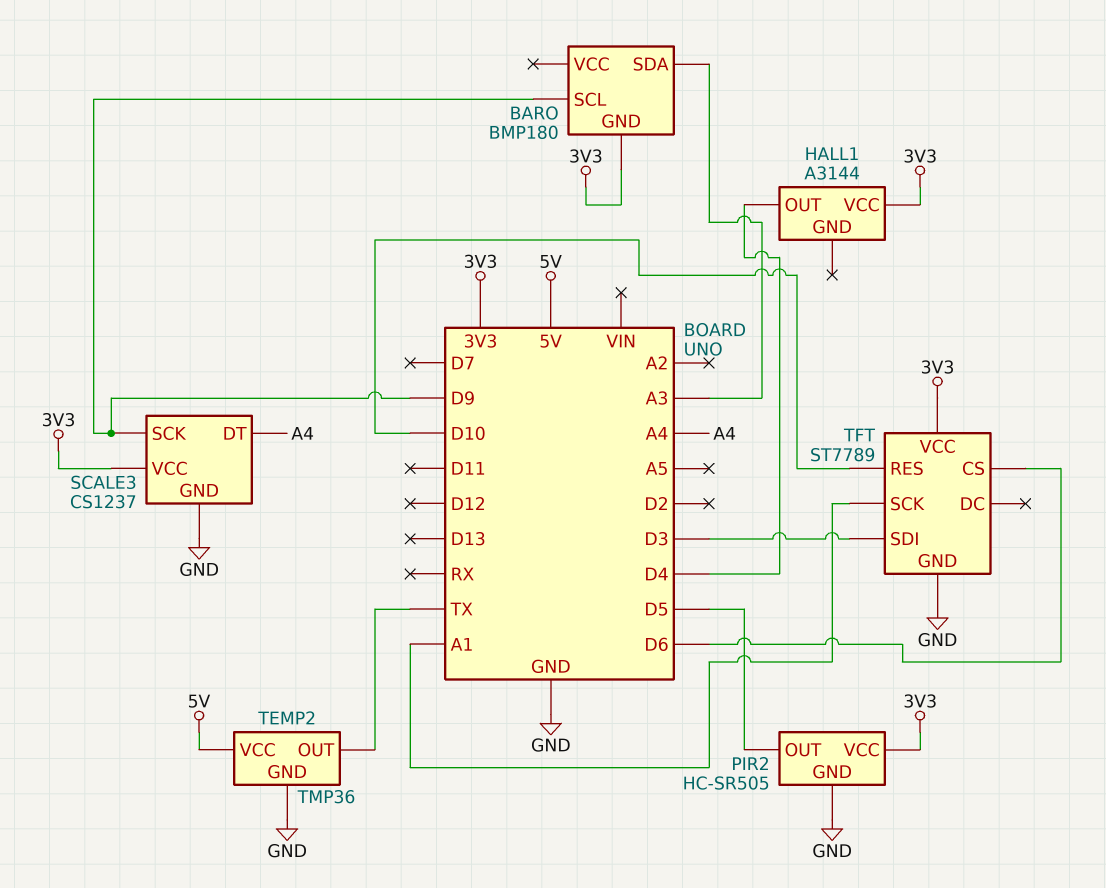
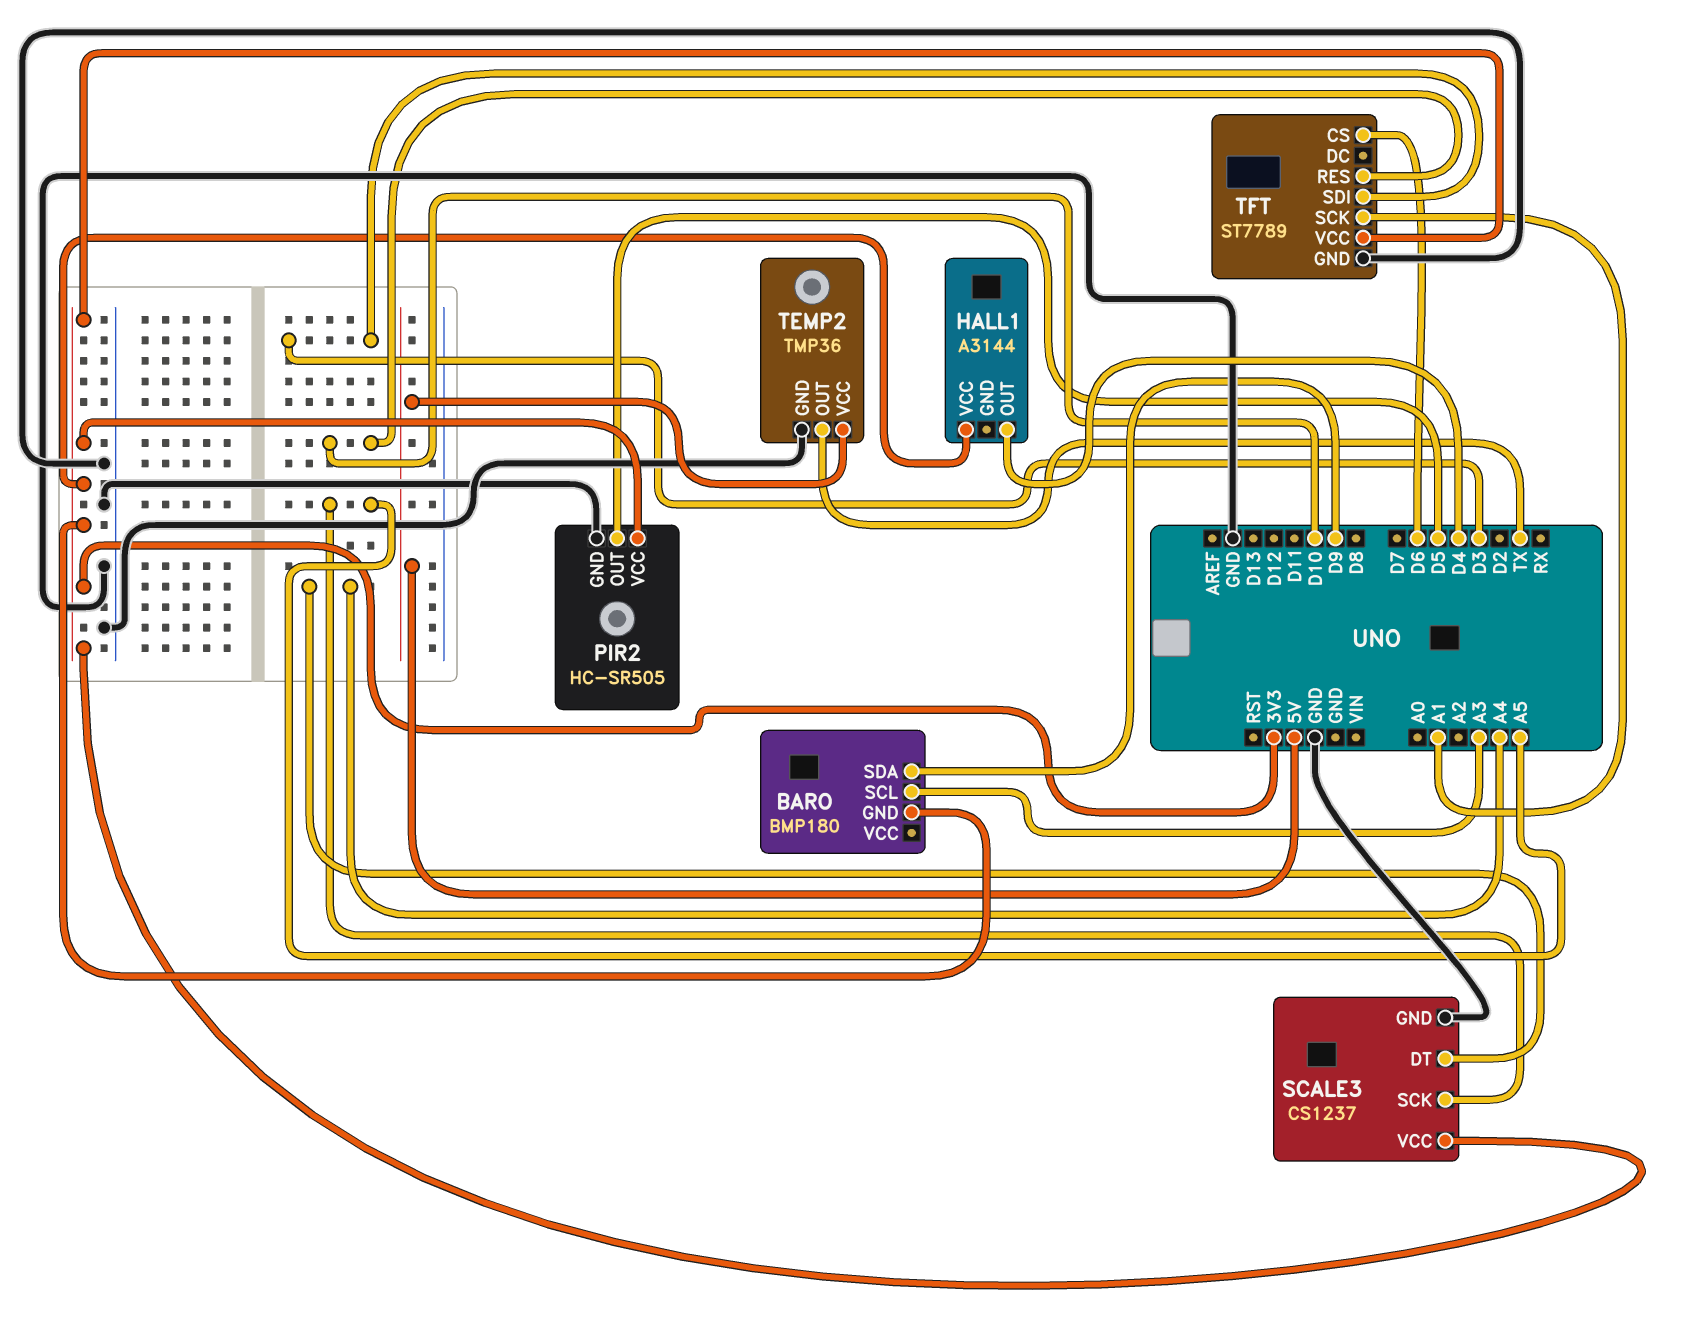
BARO pin SCL: D9 -> A3
BARO pin SDA: A3 -> D9
SCALE3 pin SCK: D9 -> A5

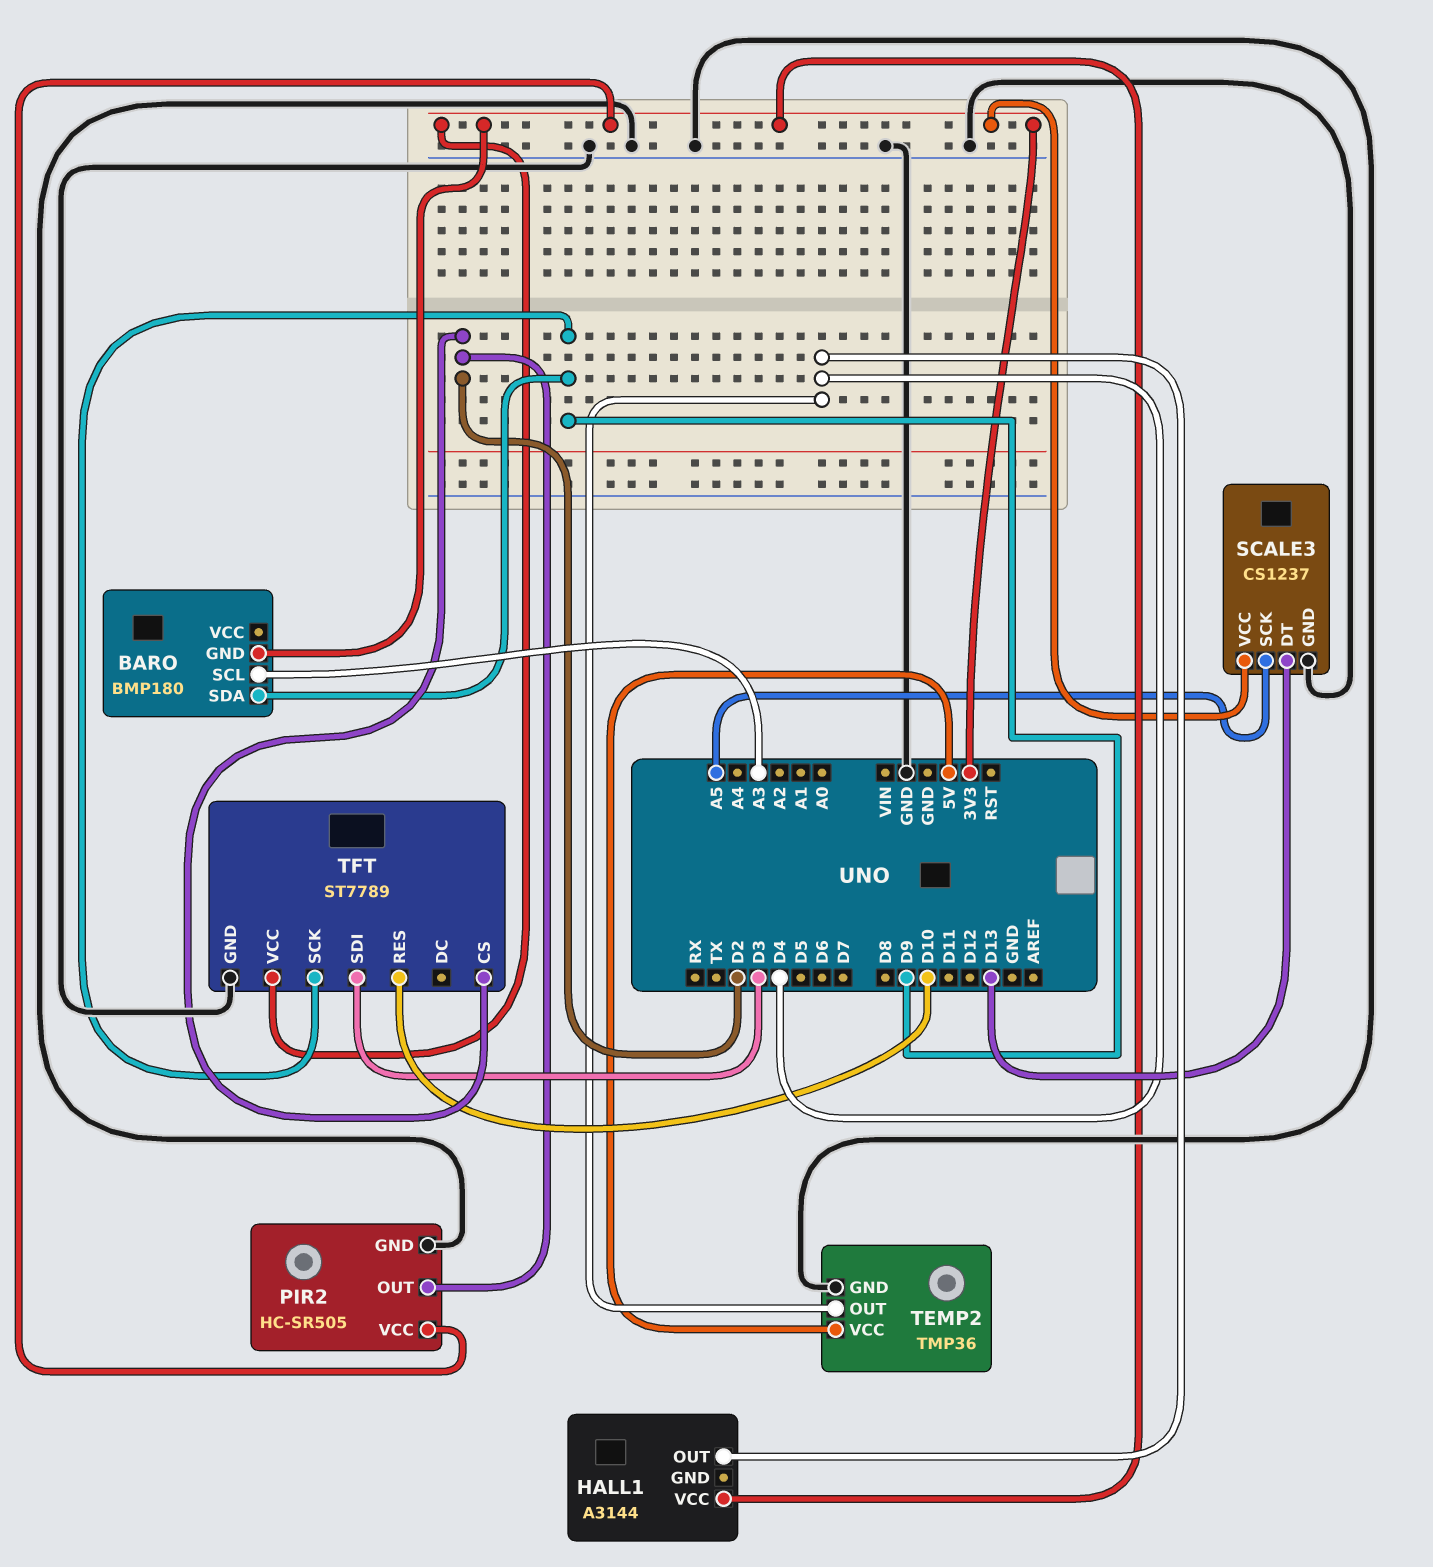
PIR2 pin OUT: D5 -> D2
SCALE3 pin DT: A4 -> D13
TEMP2 pin OUT: TX -> D4
TFT pin CS: D6 -> D2
TFT pin SCK: A1 -> D9

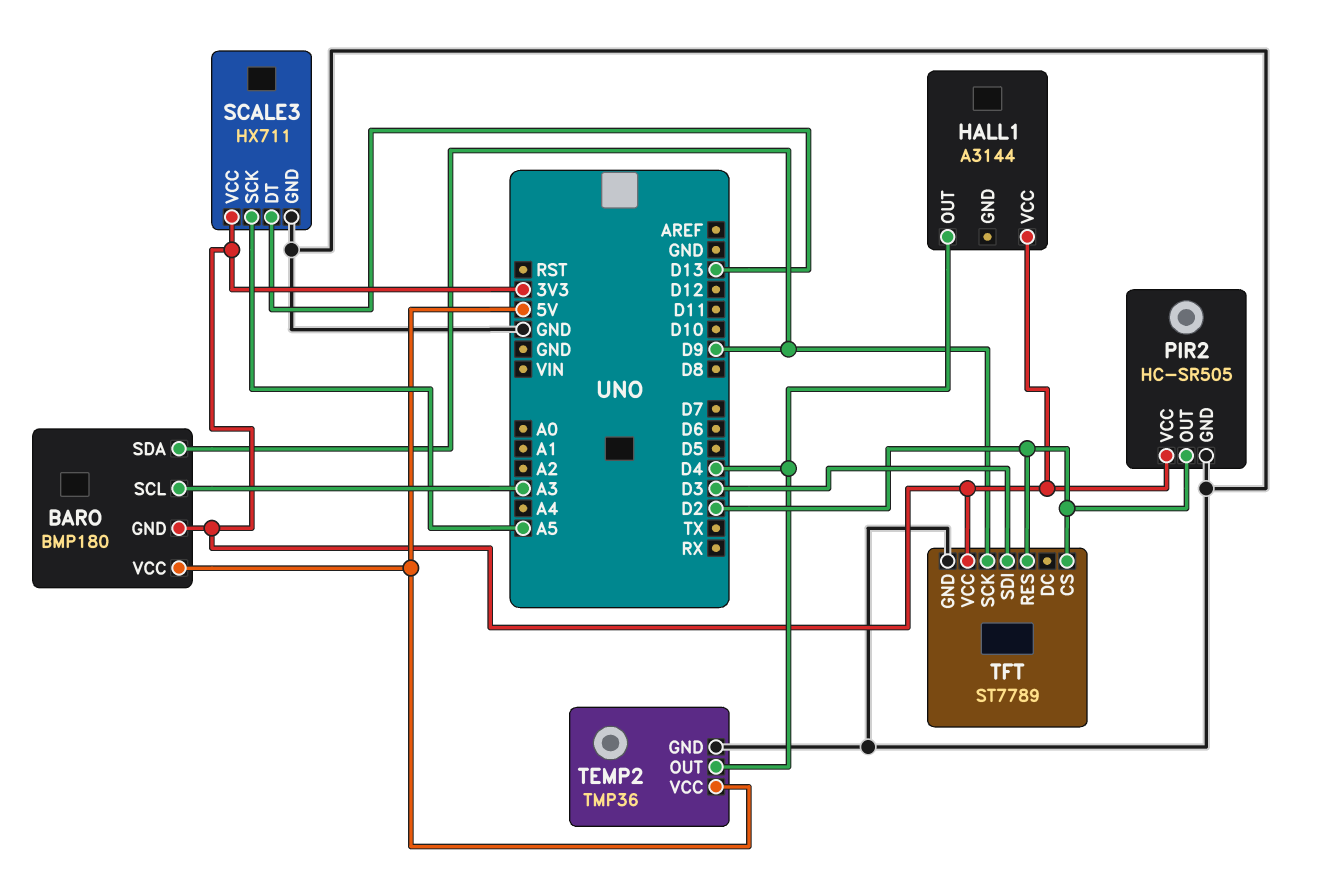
BARO pin VCC: none -> 5V
SCALE3: CS1237 -> HX711
TFT pin RES: D10 -> D2

